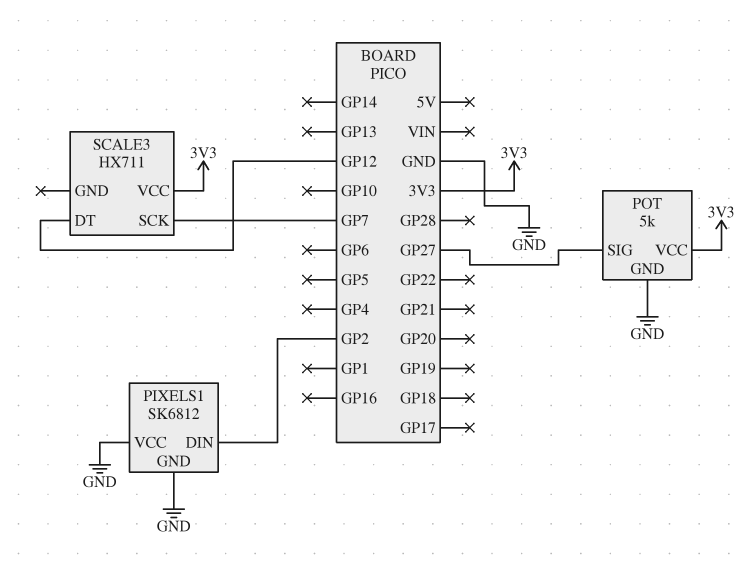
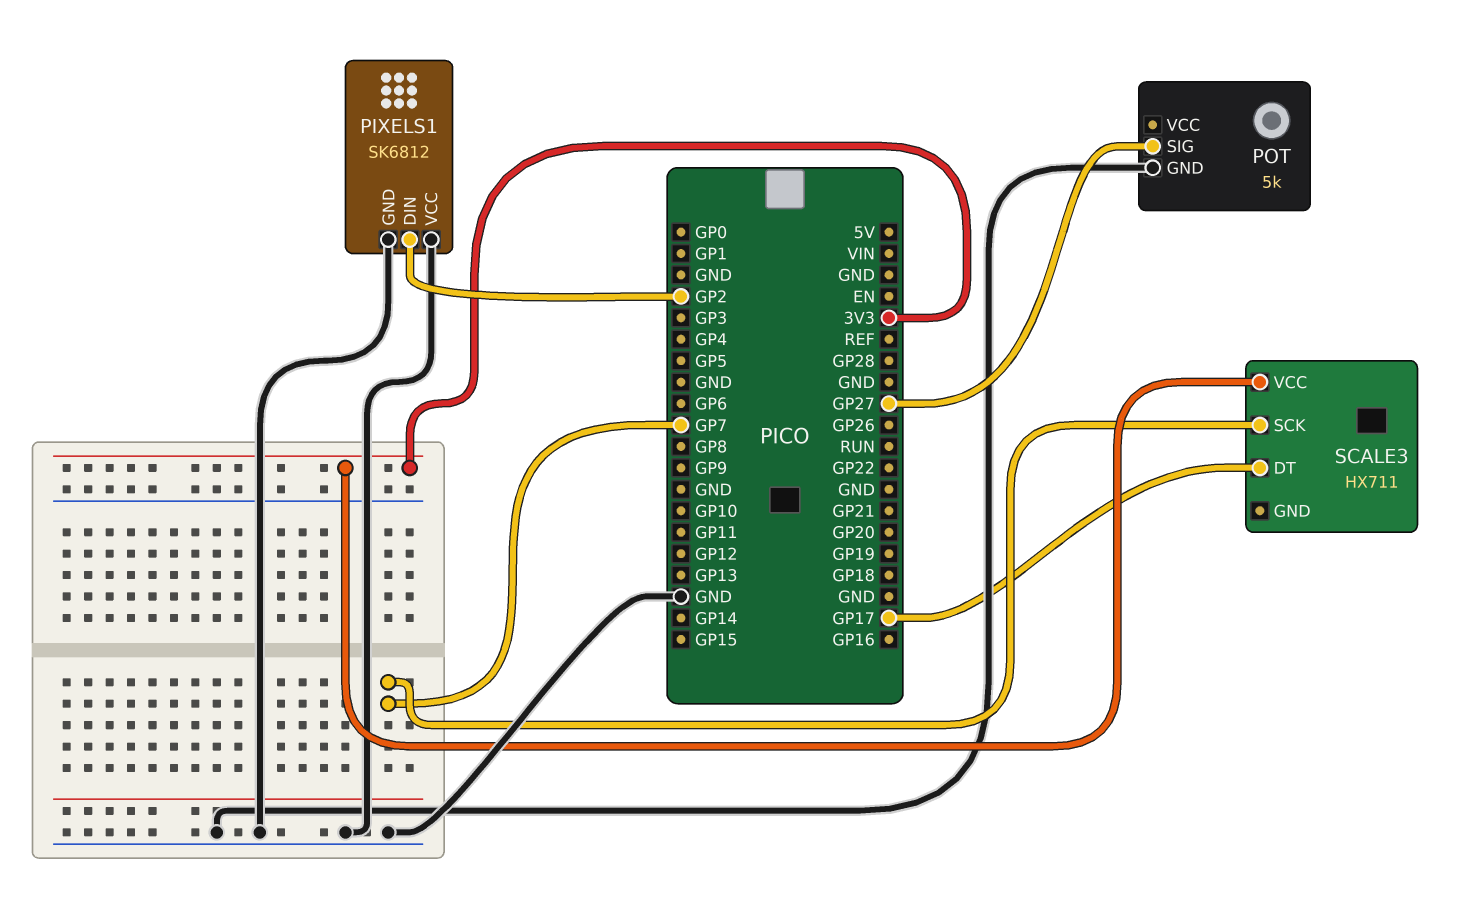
POT pin VCC: 3V3 -> none
SCALE3 pin DT: GP12 -> GP17

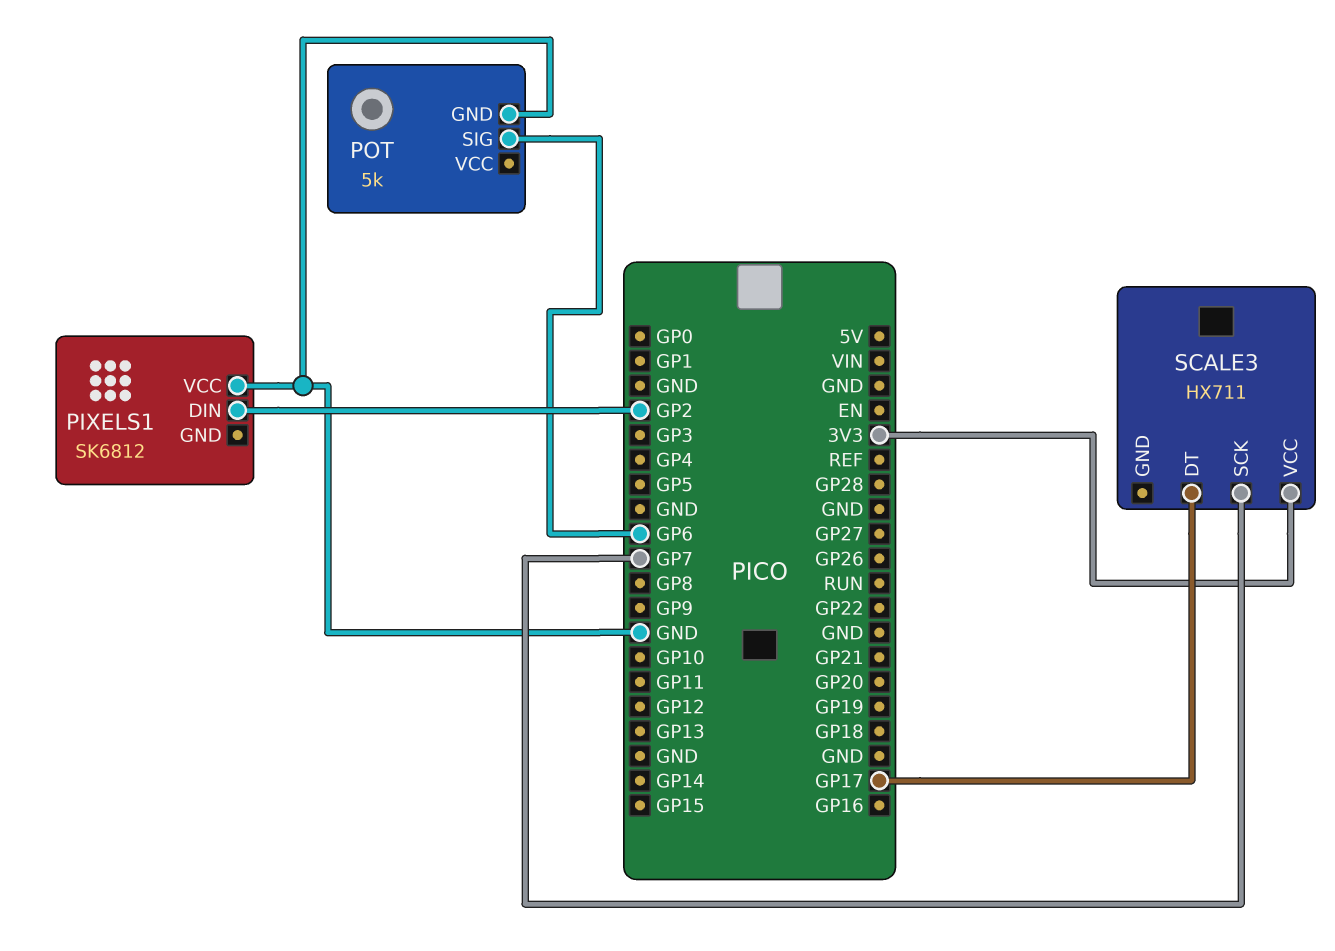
PIXELS1 pin GND: GND -> none
POT pin SIG: GP27 -> GP6

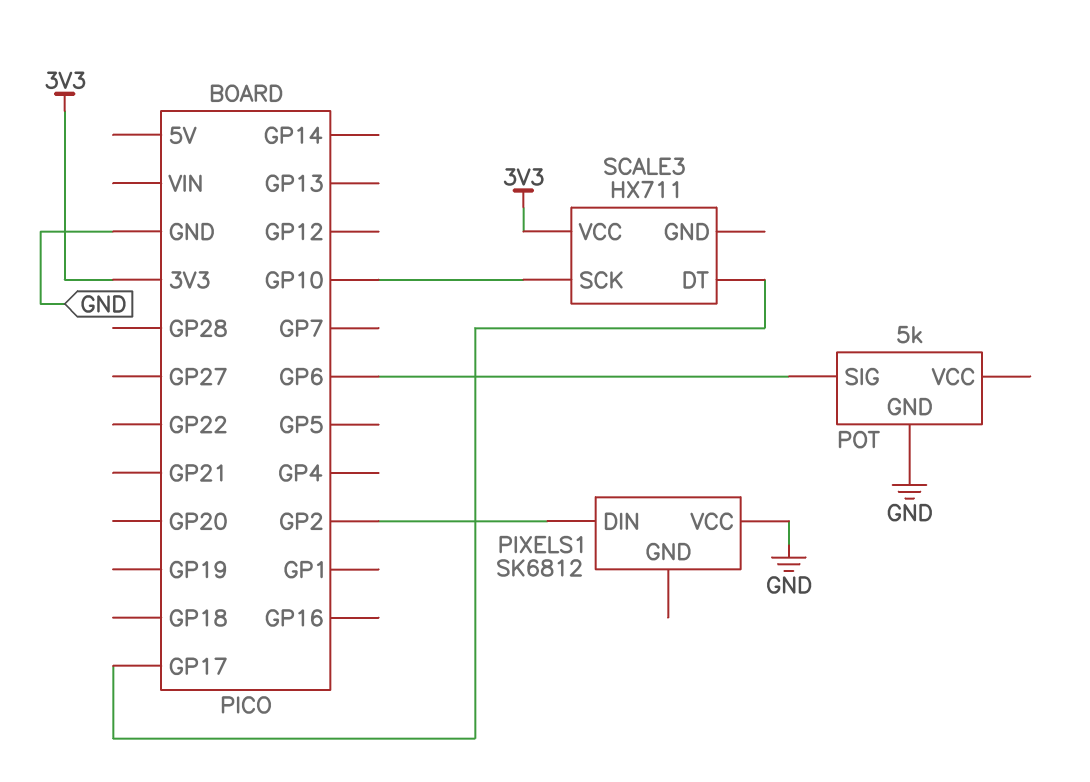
SCALE3 pin SCK: GP7 -> GP10

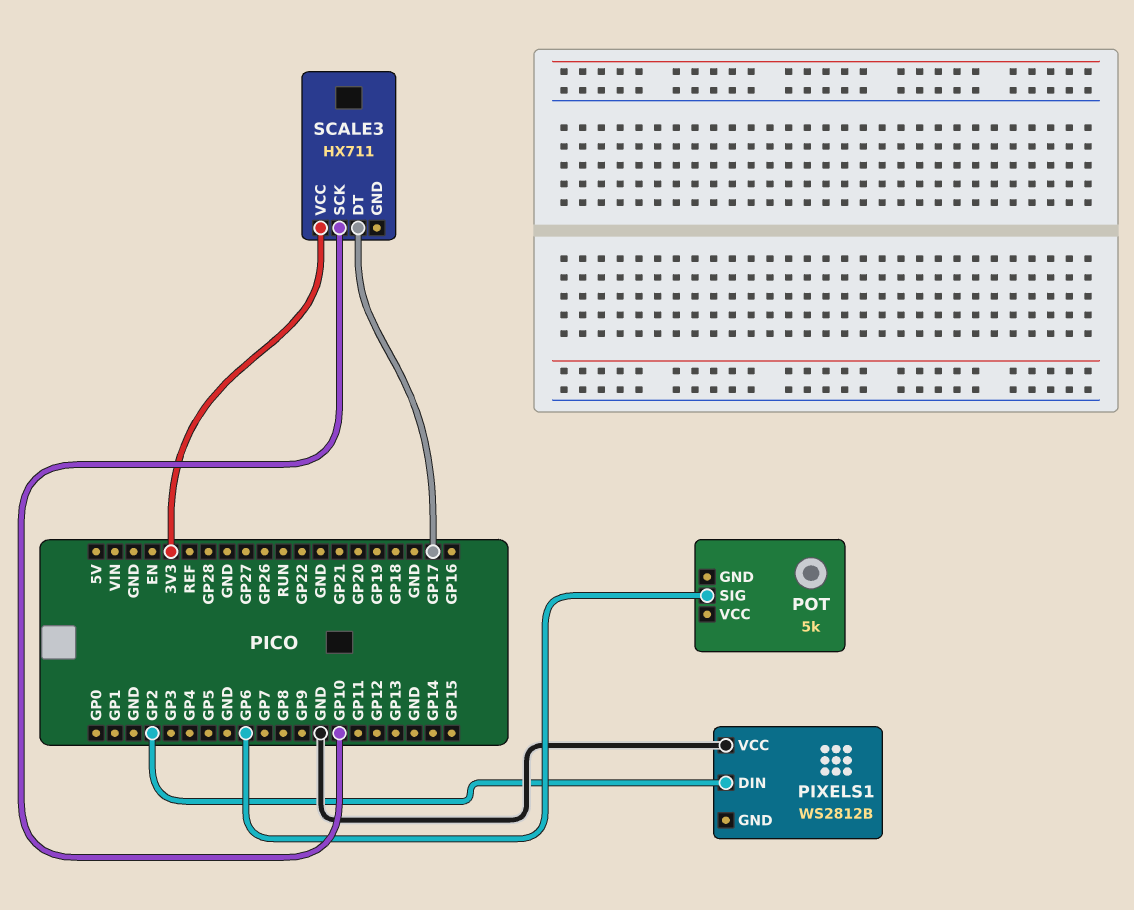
PIXELS1: SK6812 -> WS2812B
POT pin GND: GND -> none

